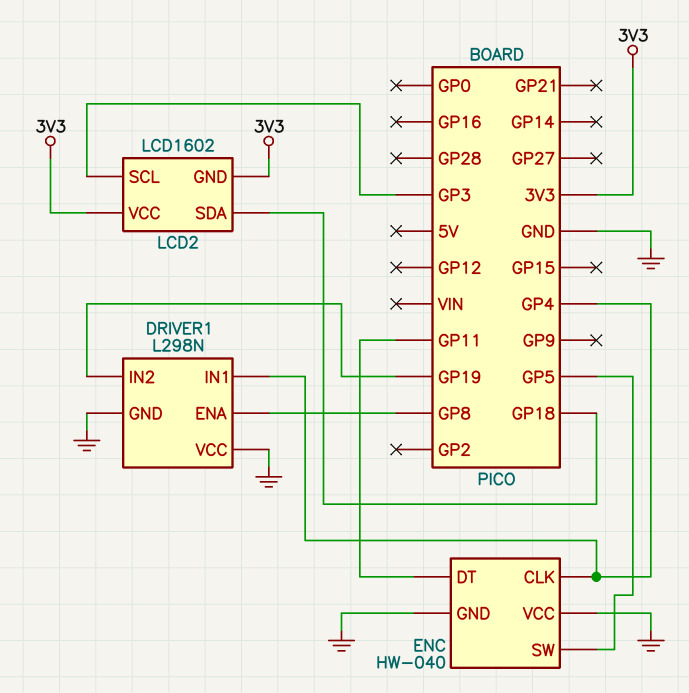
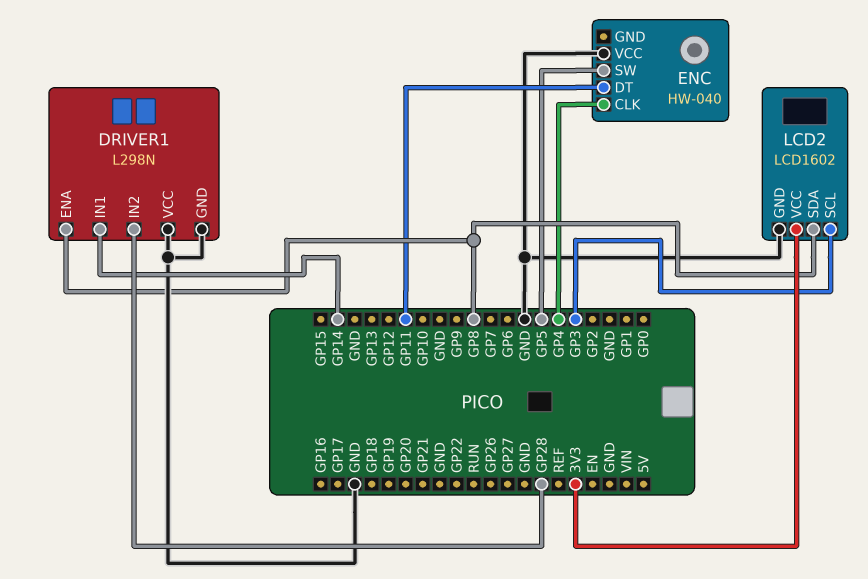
DRIVER1 pin IN1: GP4 -> GP14
DRIVER1 pin IN2: GP19 -> GP28
ENC pin GND: GND -> none
LCD2 pin GND: 3V3 -> GND
LCD2 pin SDA: GP18 -> GP8

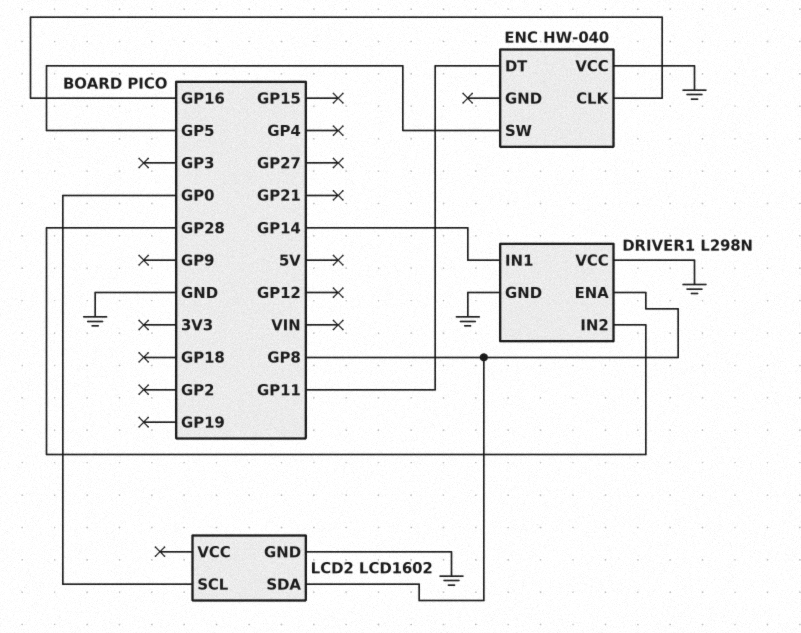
ENC pin CLK: GP4 -> GP16
LCD2 pin SCL: GP3 -> GP0
LCD2 pin VCC: 3V3 -> none

